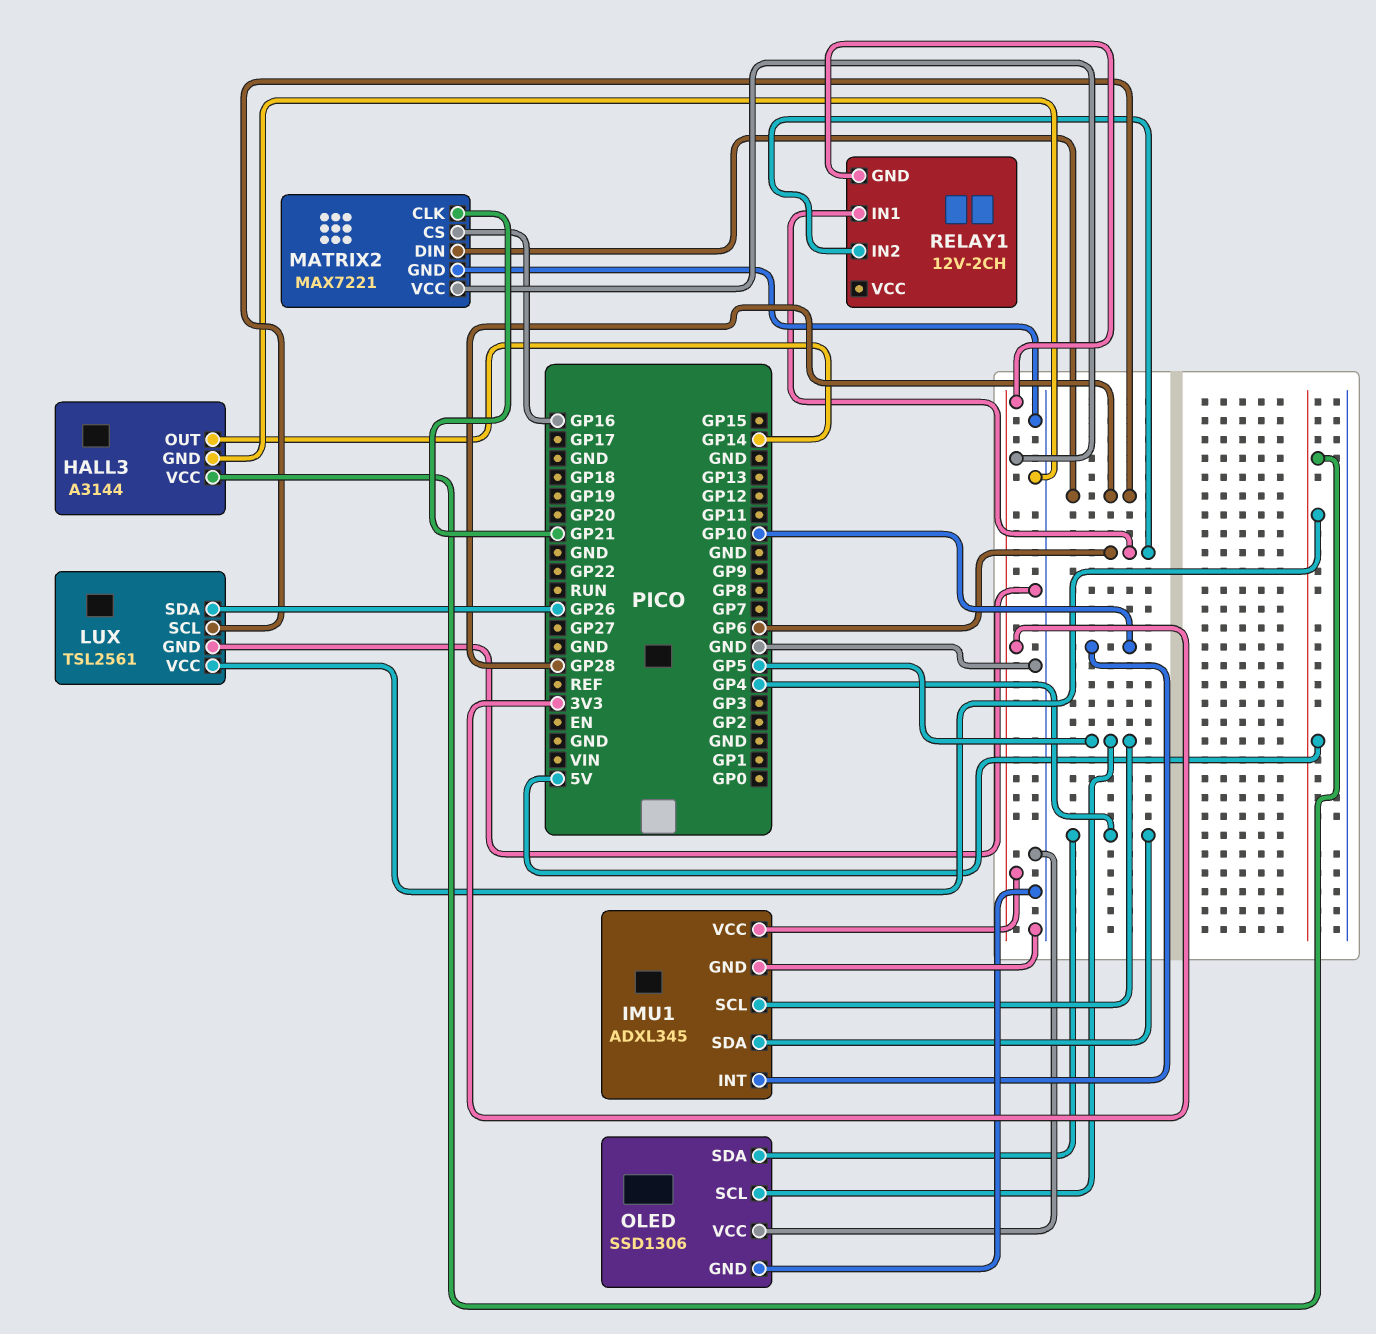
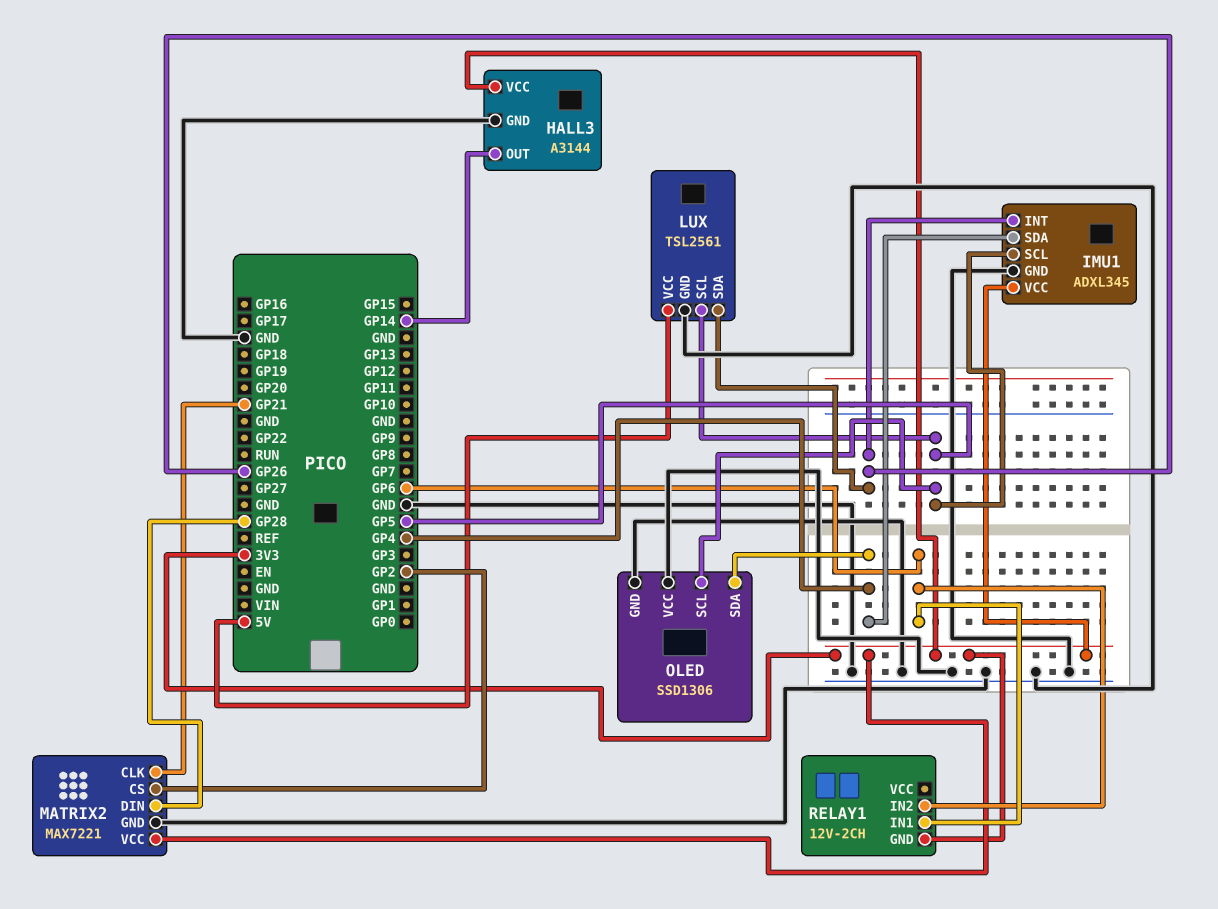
HALL3 pin VCC: 5V -> 3V3
IMU1 pin INT: GP10 -> GP26
LUX pin SCL: GP28 -> GP5
MATRIX2 pin CS: GP16 -> GP2

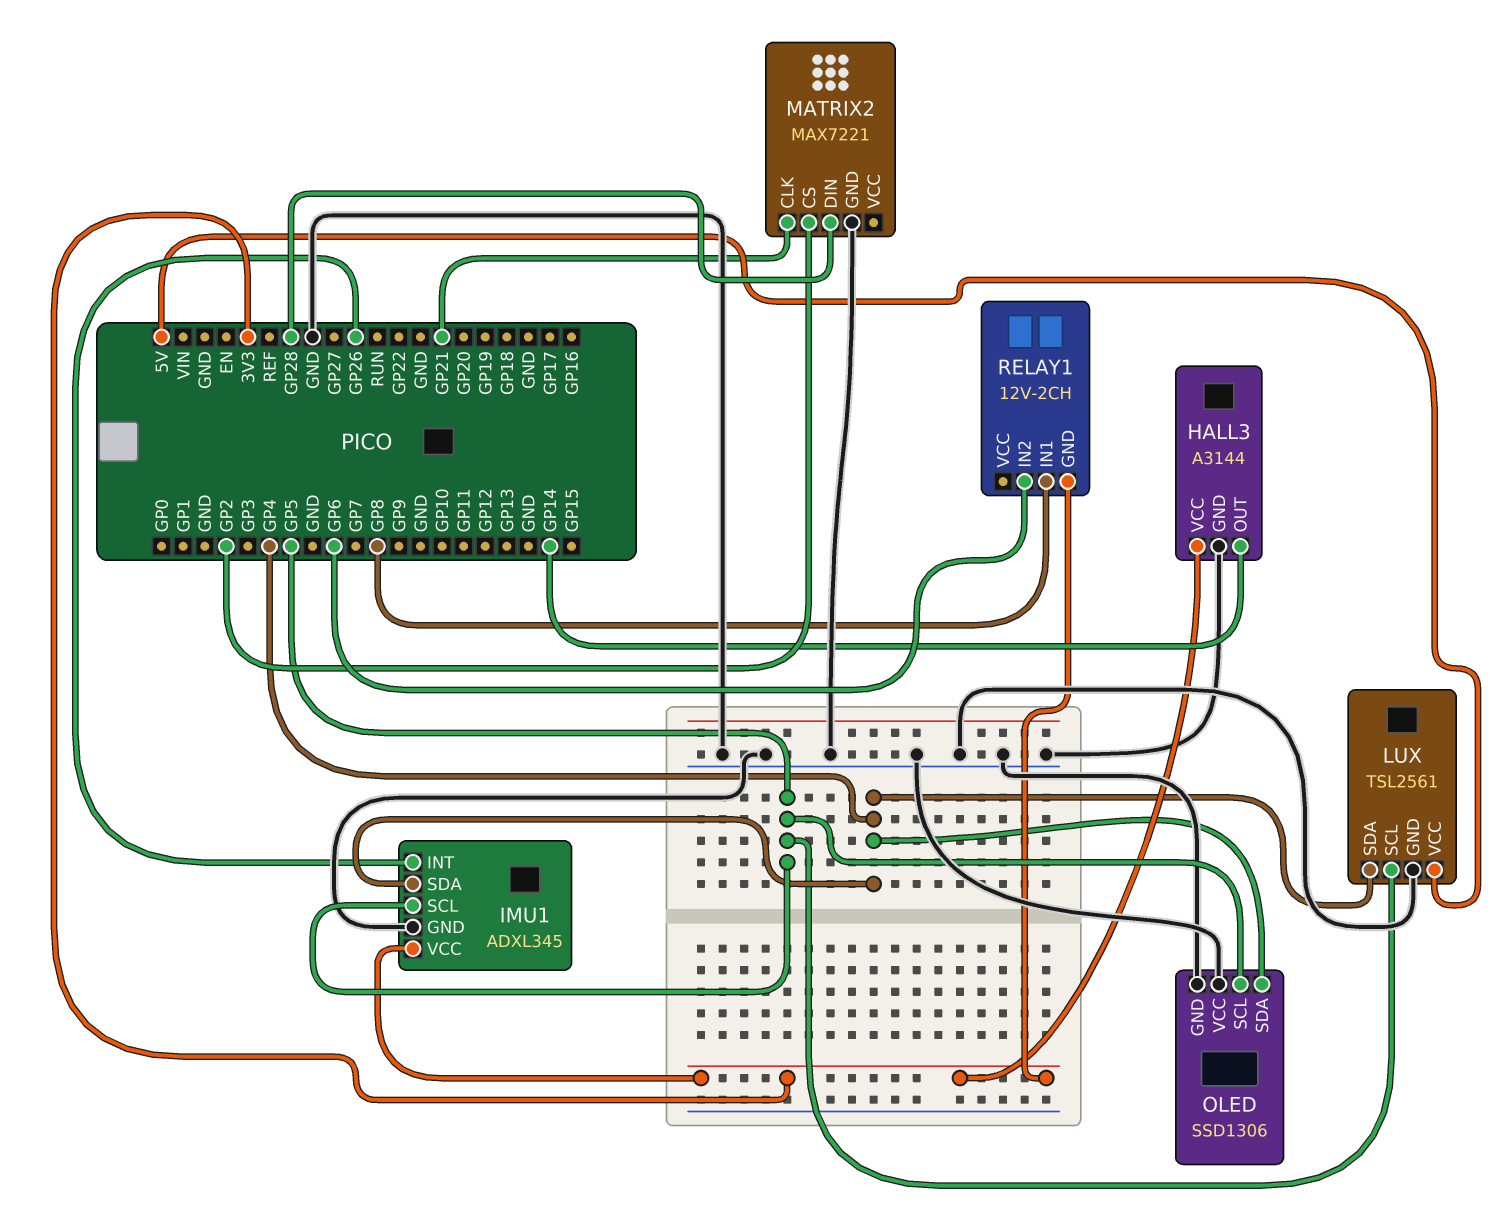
LUX pin SDA: GP26 -> GP4
MATRIX2 pin VCC: 3V3 -> none
RELAY1 pin IN1: GP6 -> GP8

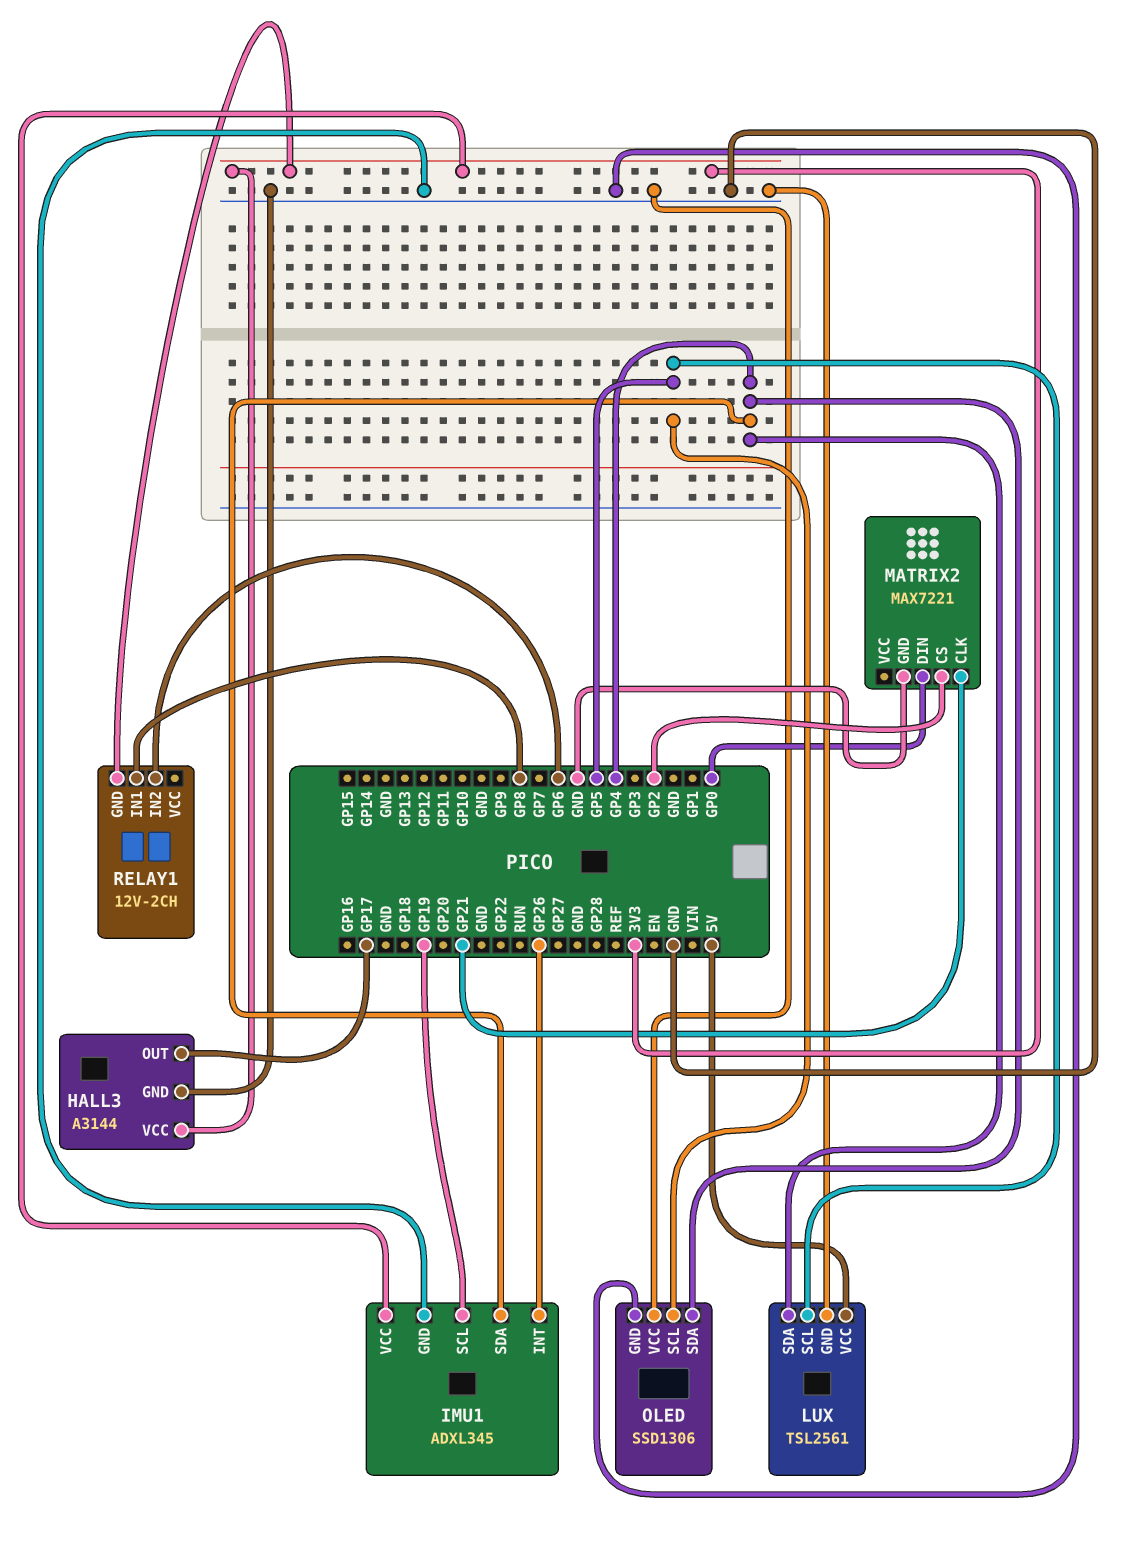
HALL3 pin OUT: GP14 -> GP17
IMU1 pin SCL: GP5 -> GP19
MATRIX2 pin DIN: GP28 -> GP0

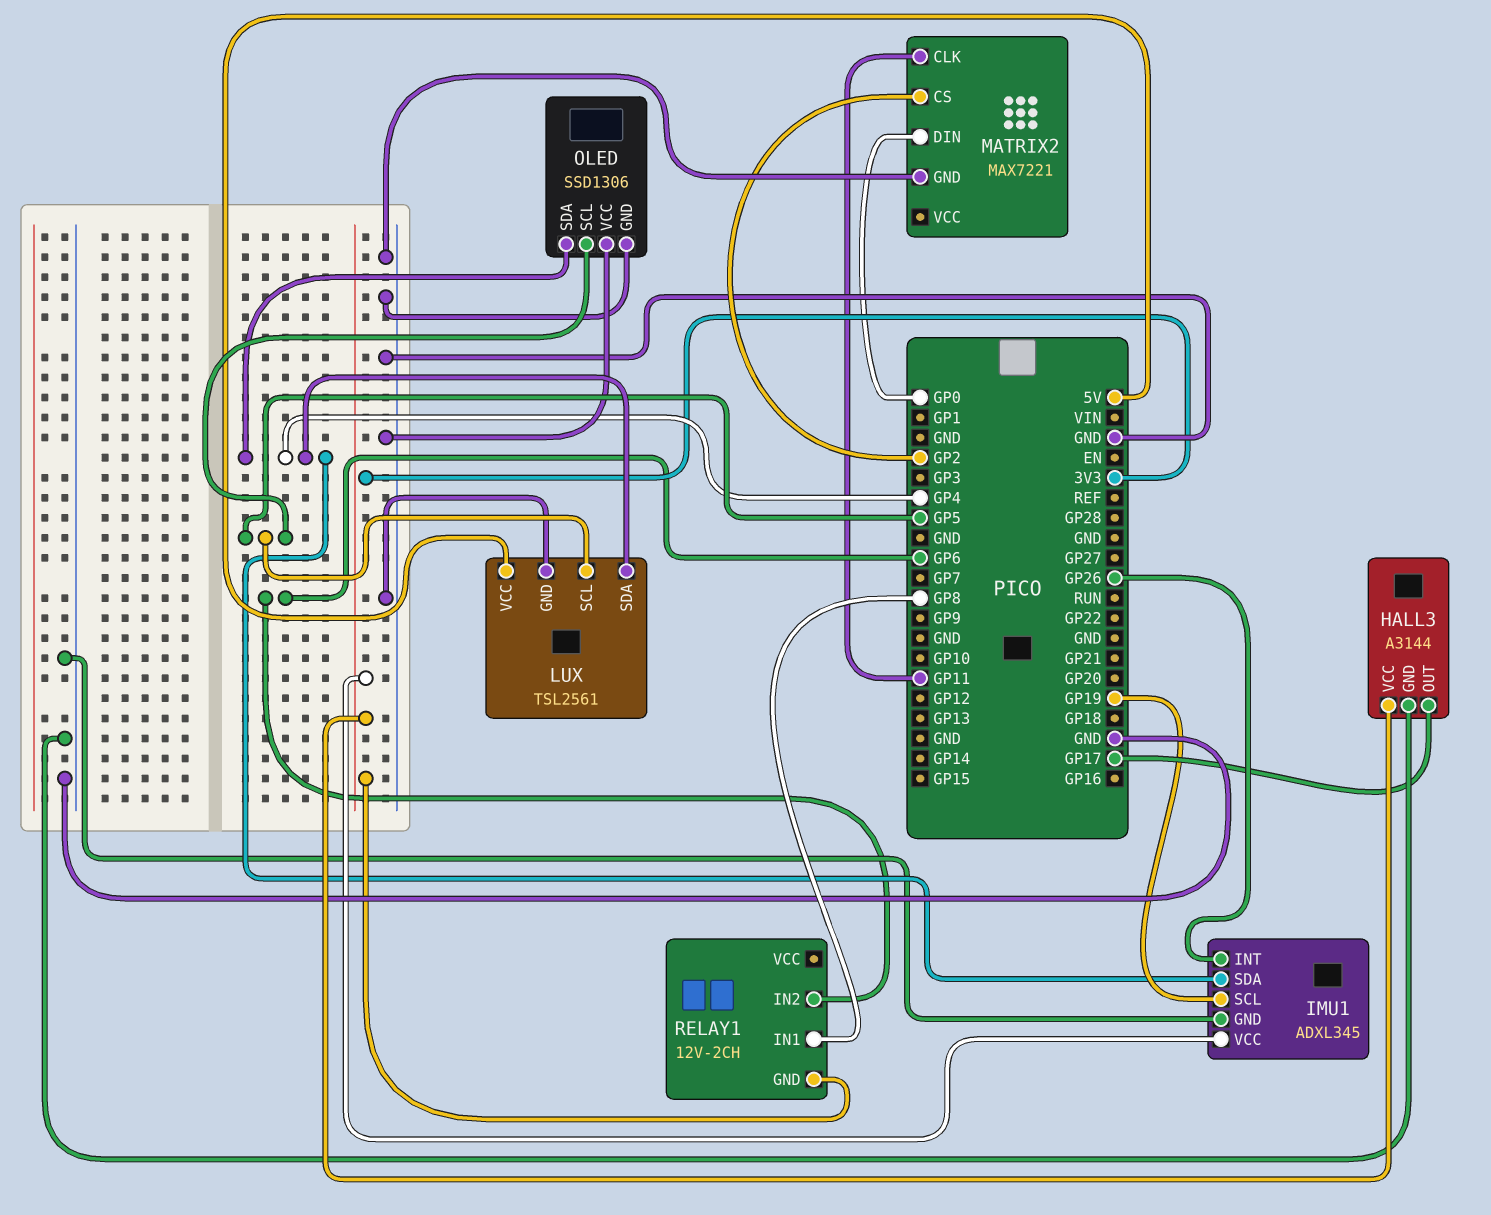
MATRIX2 pin CLK: GP21 -> GP11

